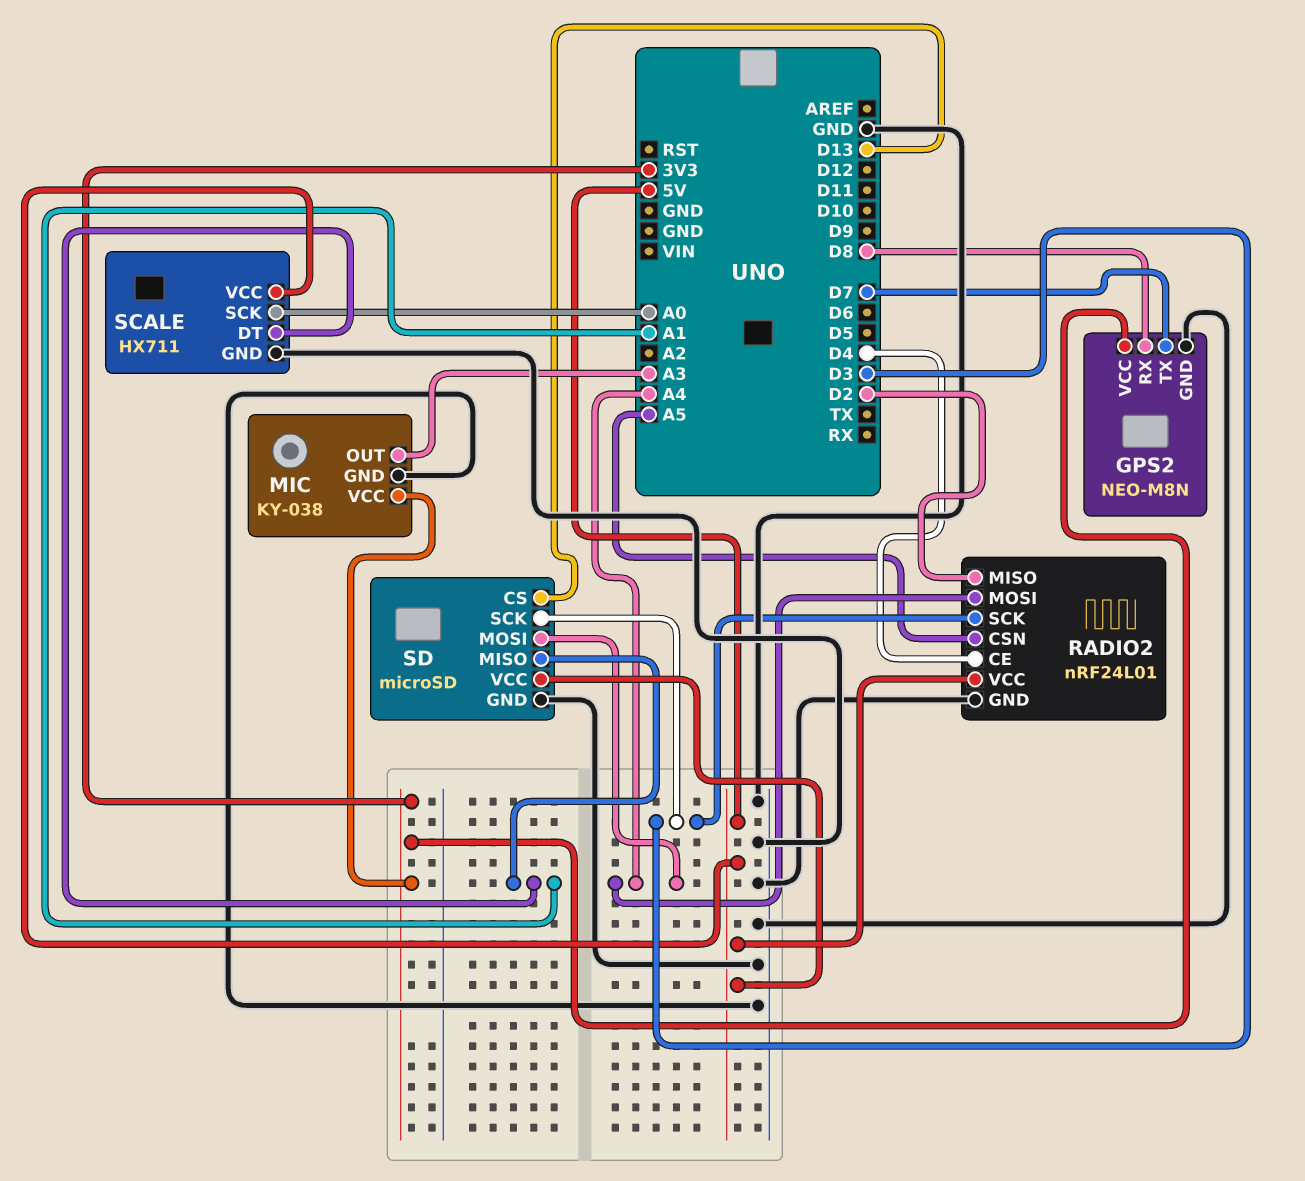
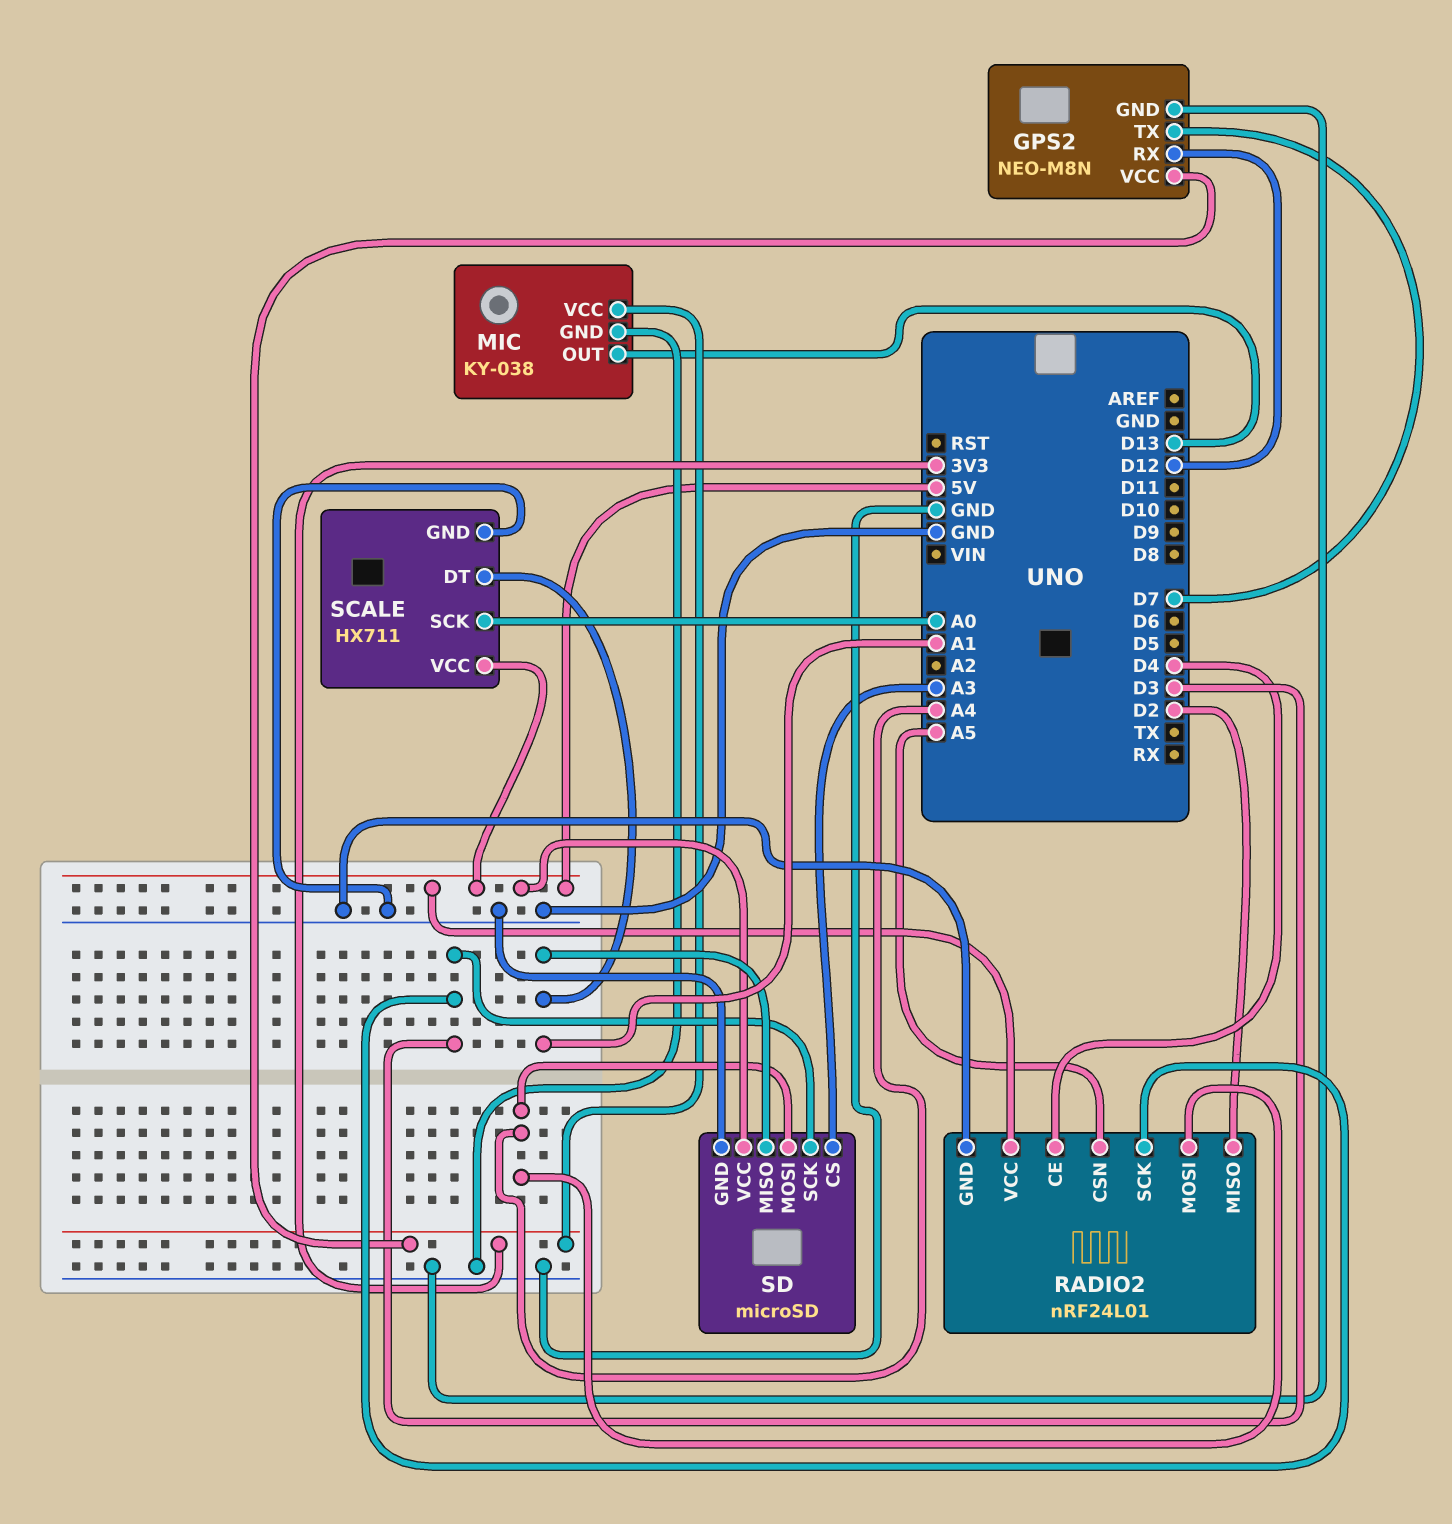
GPS2 pin RX: D8 -> D12
MIC pin OUT: A3 -> D13
SD pin CS: D13 -> A3

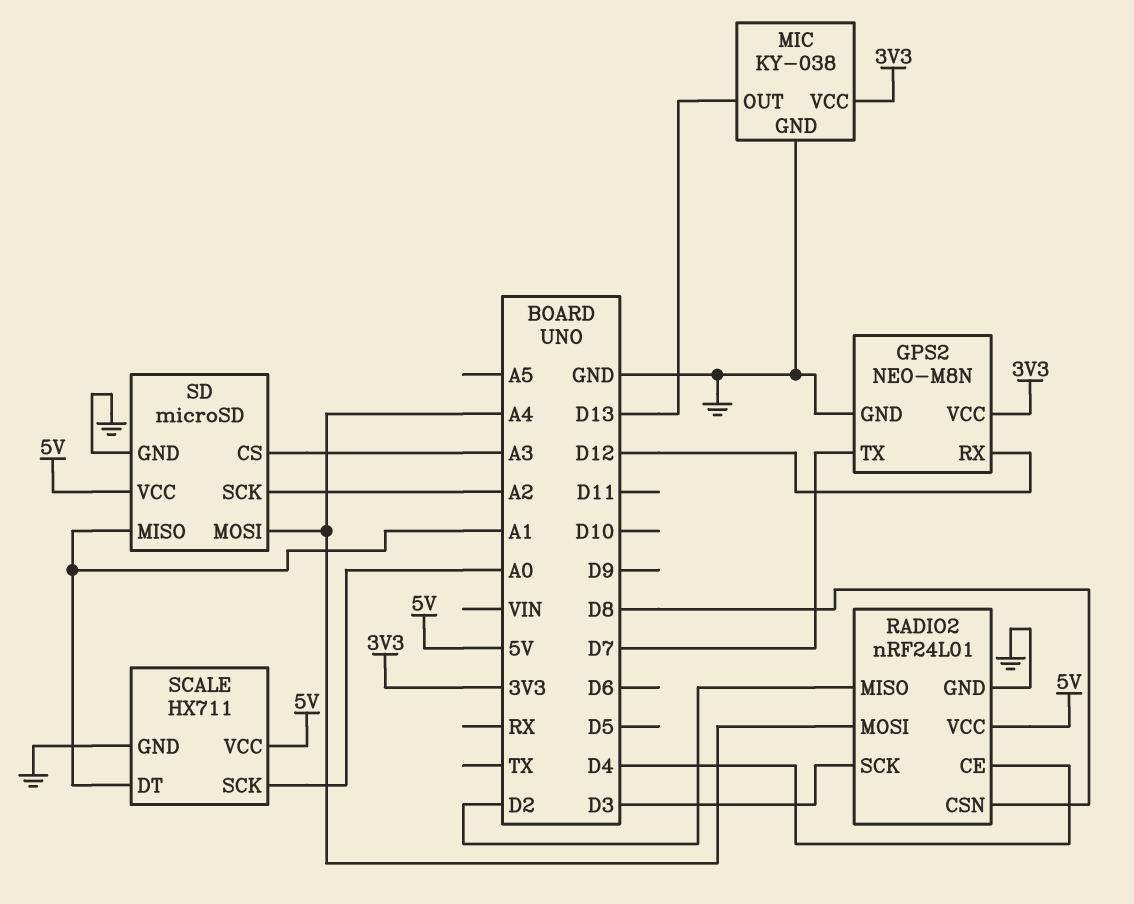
RADIO2 pin CSN: A5 -> D8
SD pin SCK: D3 -> A2

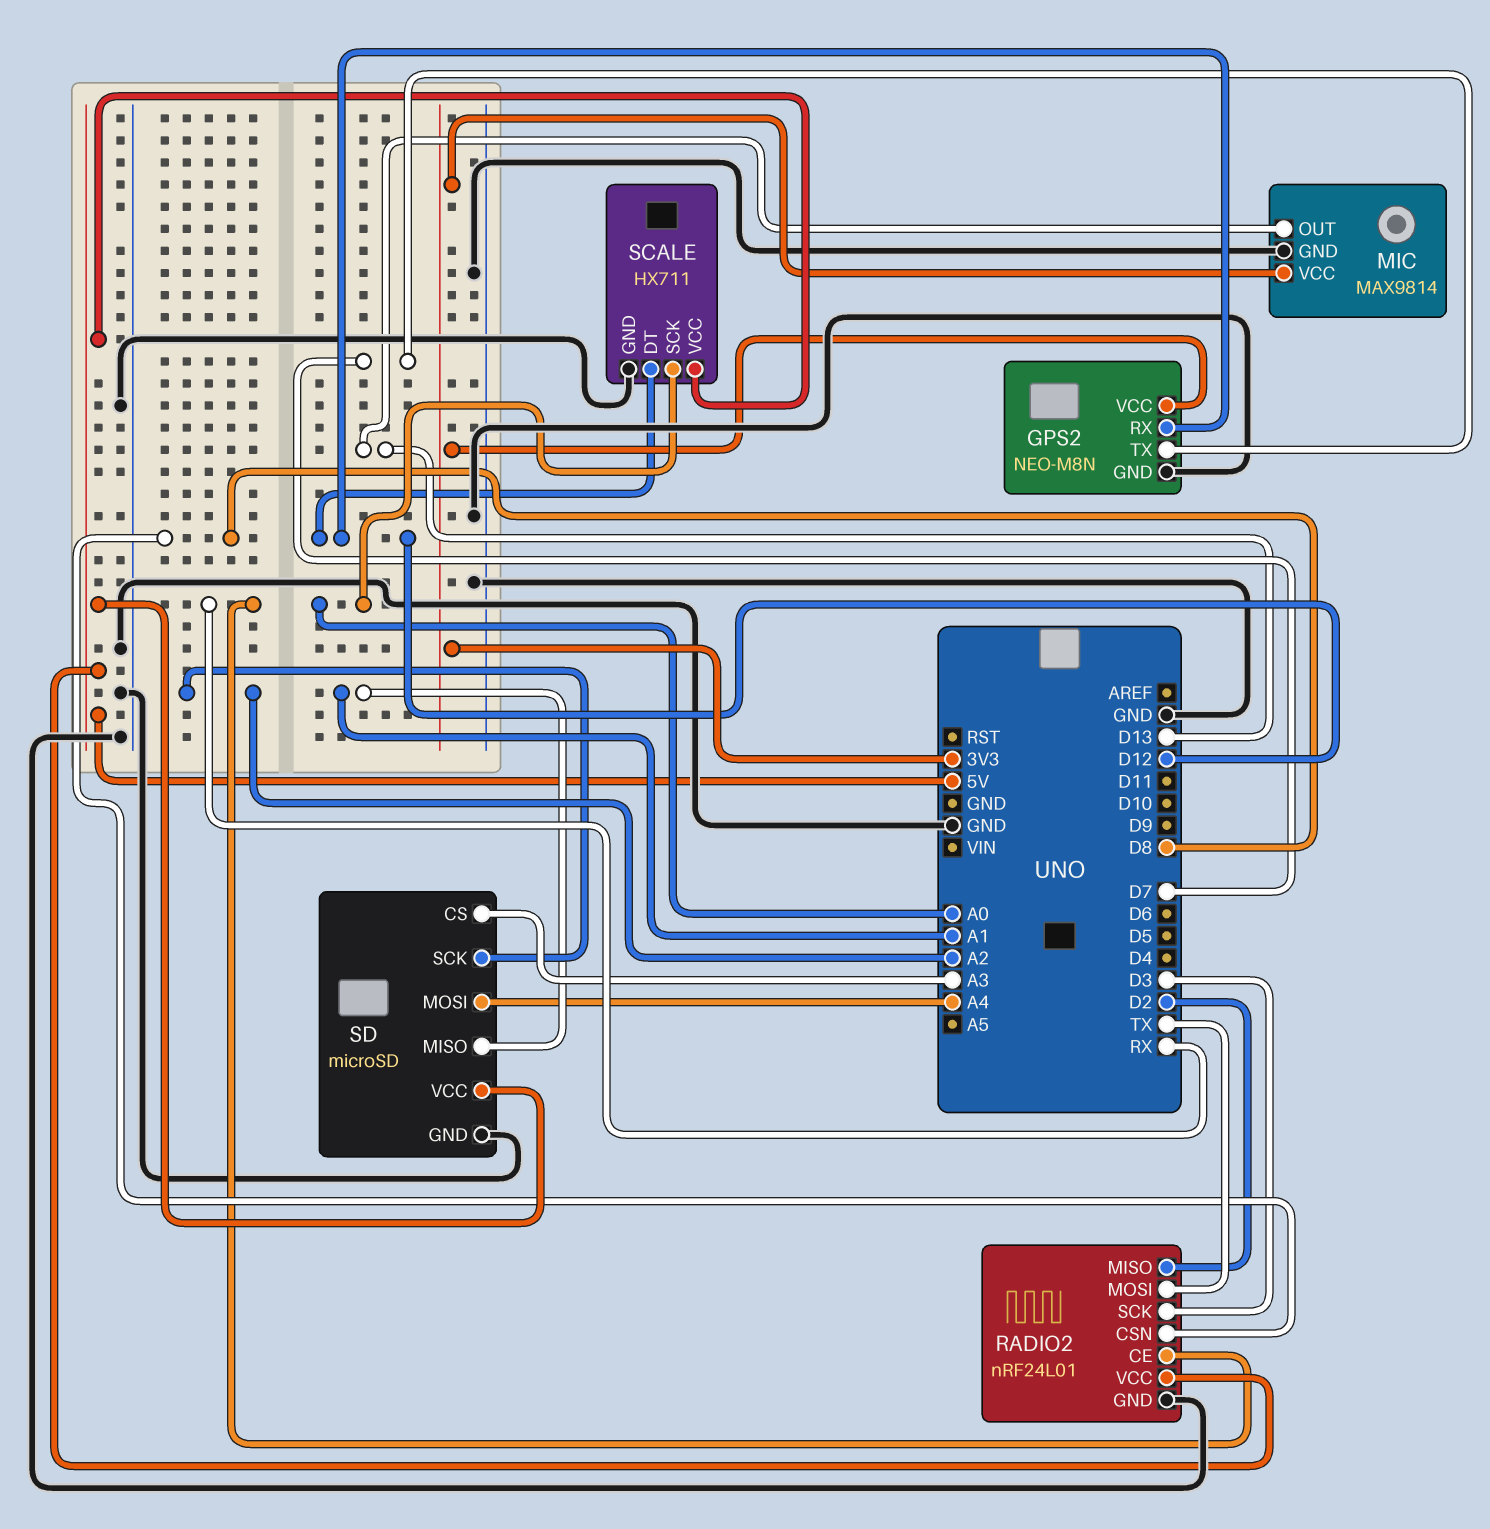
MIC: KY-038 -> MAX9814
RADIO2 pin CE: D4 -> RX
RADIO2 pin MOSI: A4 -> TX
SCALE pin DT: A1 -> D12

